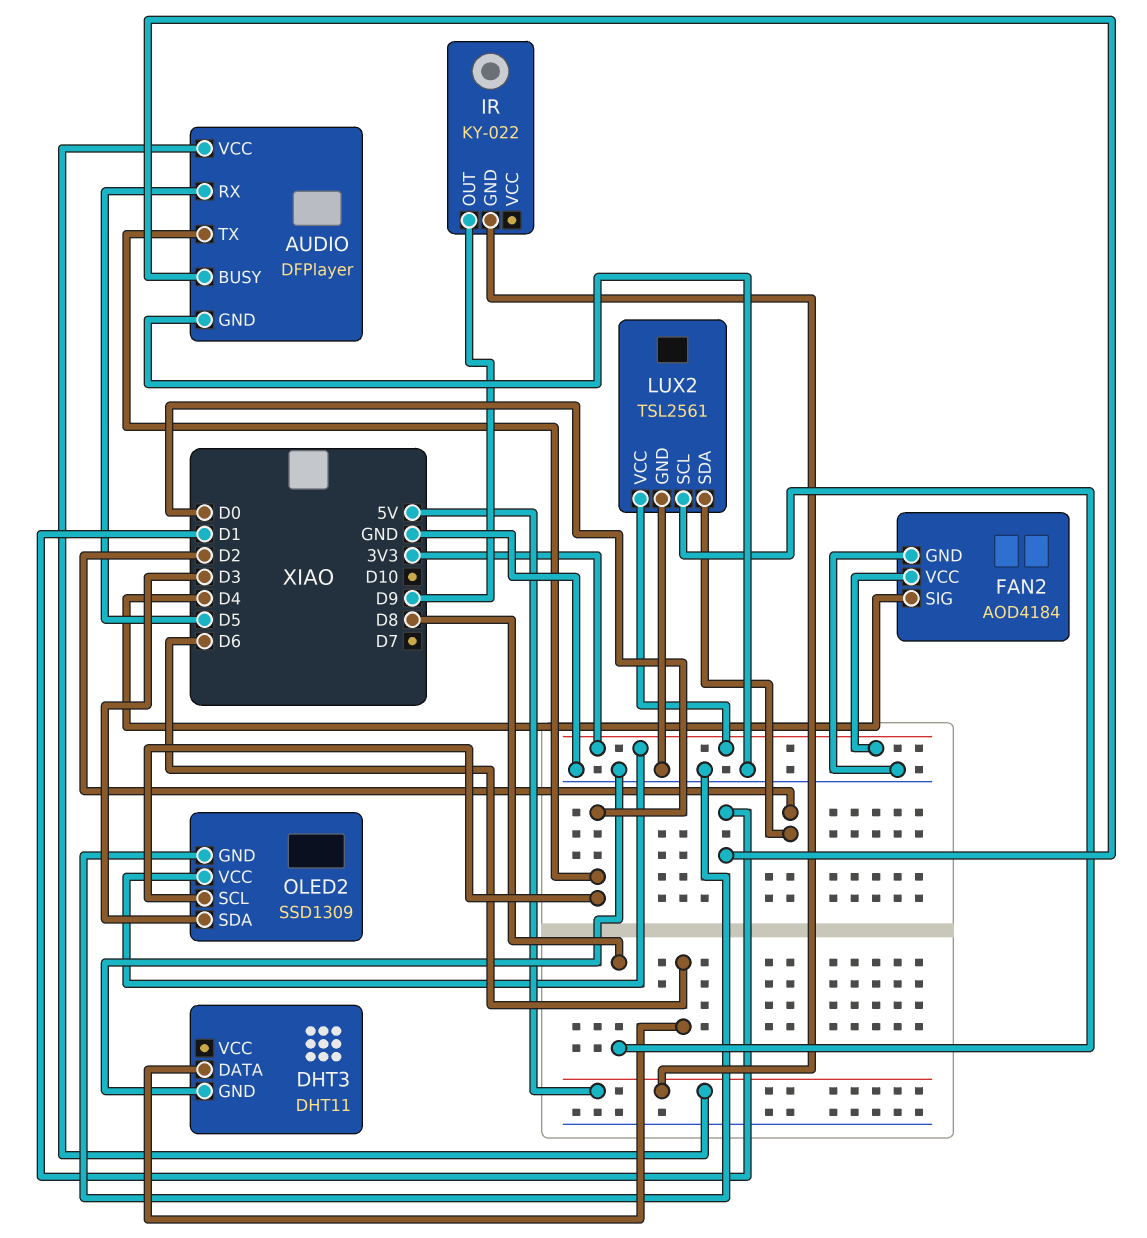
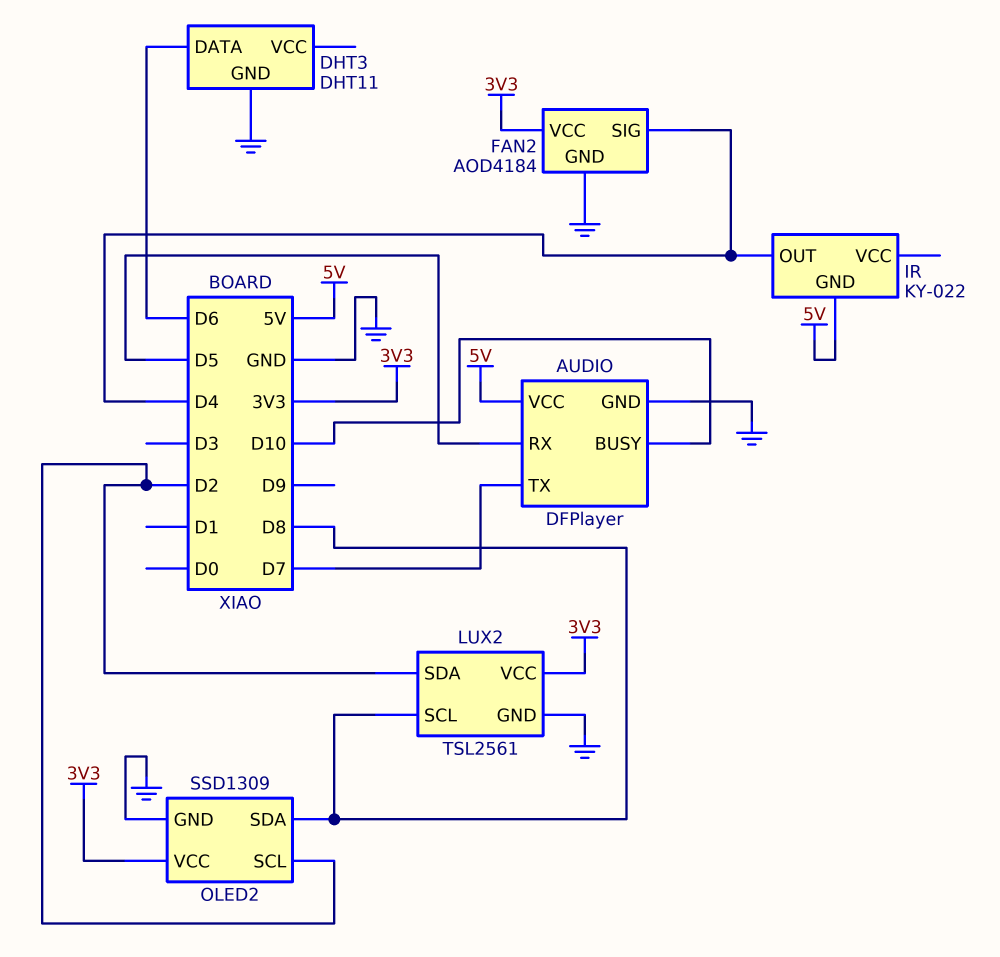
AUDIO pin BUSY: D1 -> D10
AUDIO pin TX: D0 -> D7
IR pin OUT: D9 -> D4
OLED2 pin SCL: D0 -> D2
OLED2 pin SDA: D3 -> D8

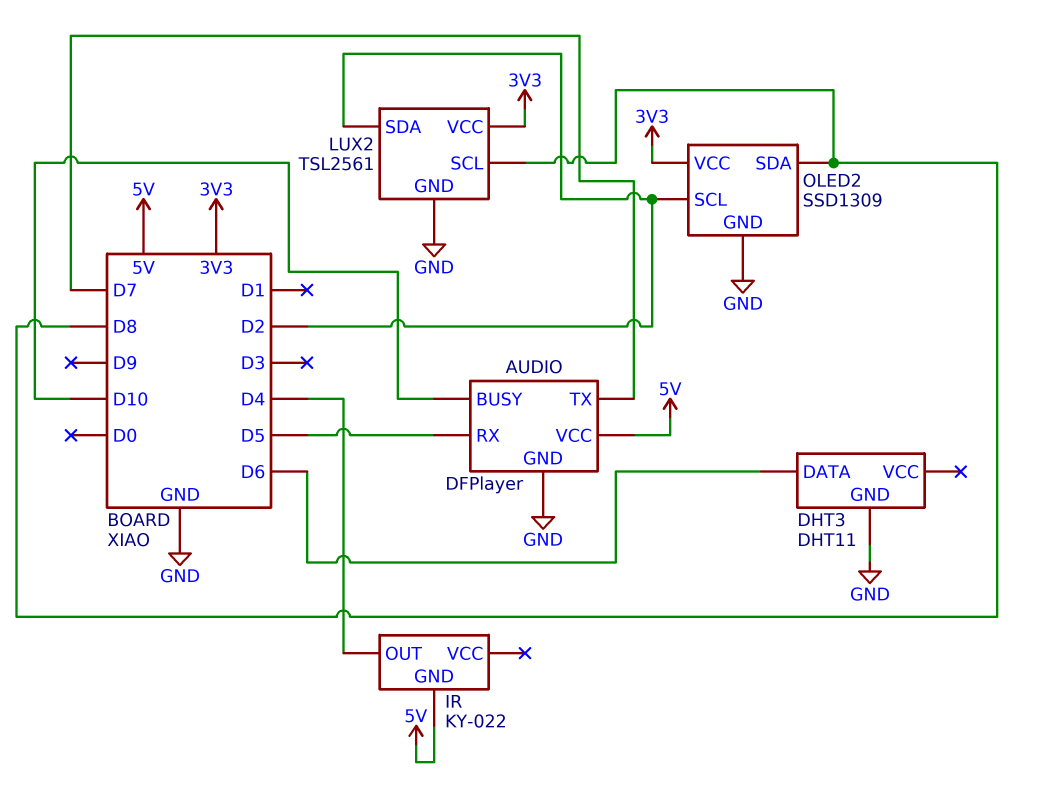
FAN2: AOD4184 -> none
FAN2 pin GND: GND -> none
FAN2 pin SIG: D4 -> none
FAN2 pin VCC: 3V3 -> none

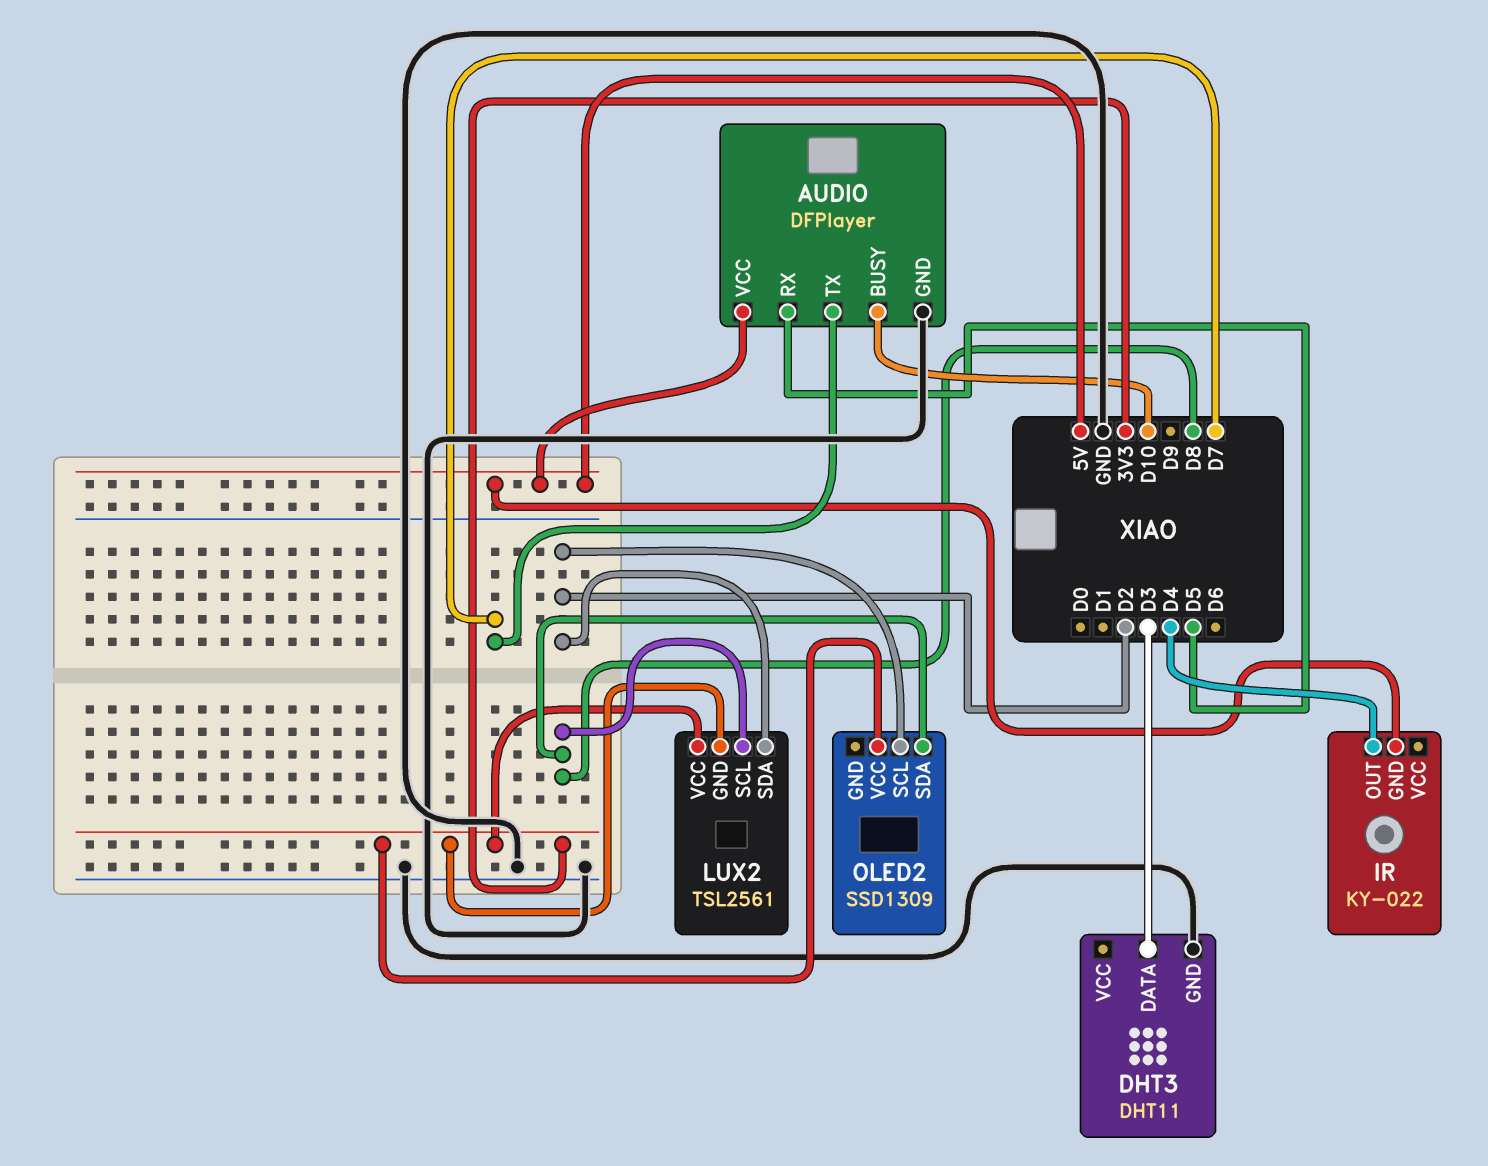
DHT3 pin DATA: D6 -> D3
LUX2 pin GND: GND -> 3V3
OLED2 pin GND: GND -> none

